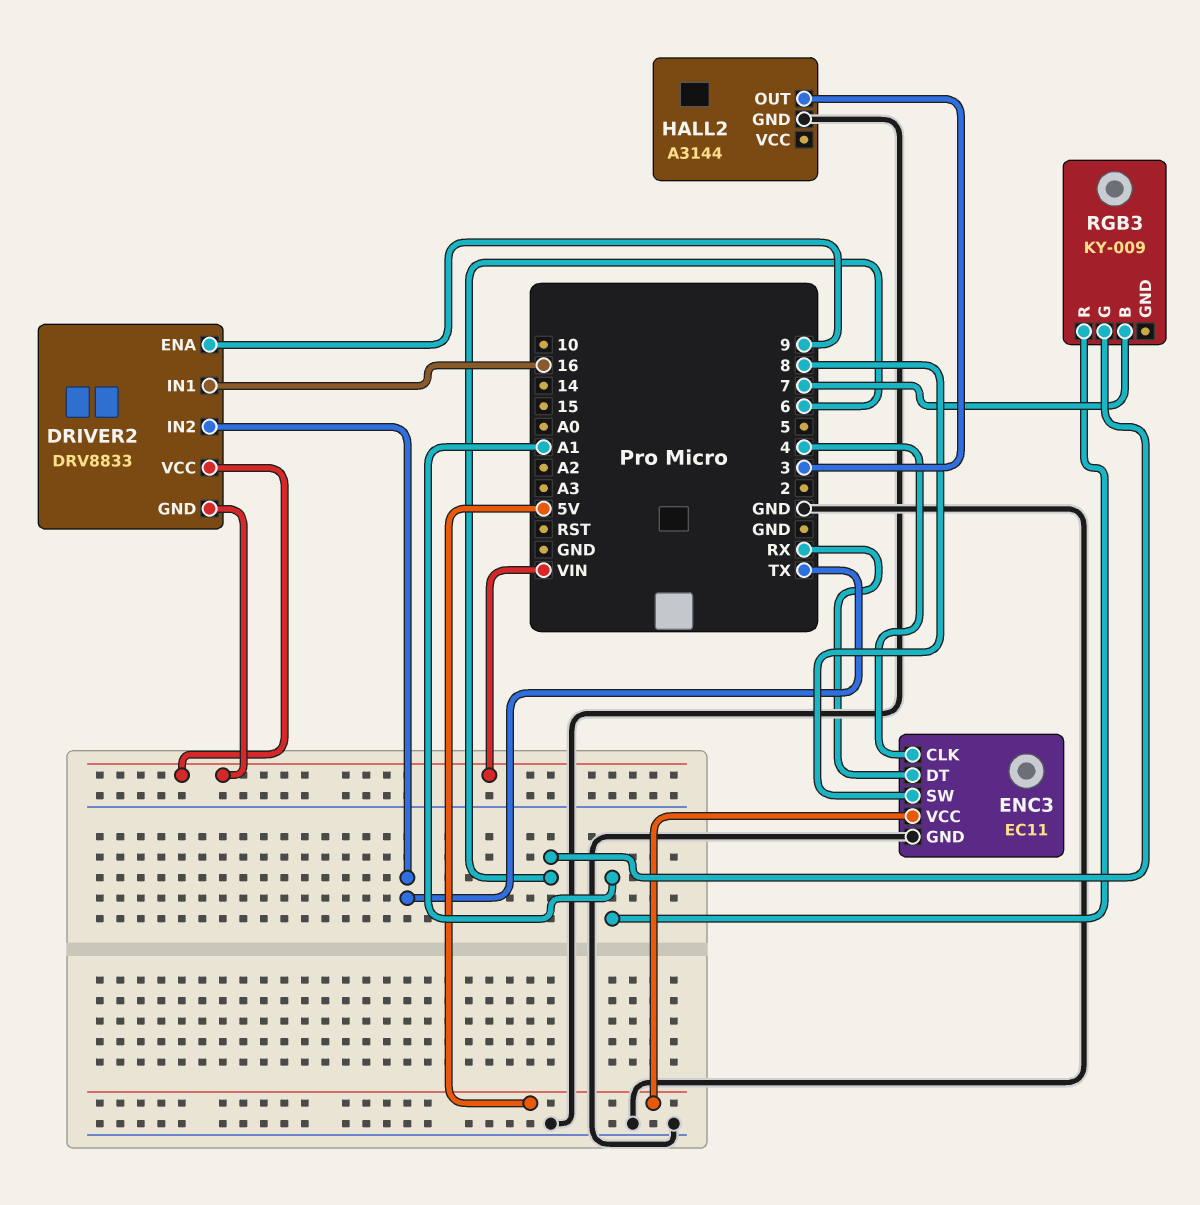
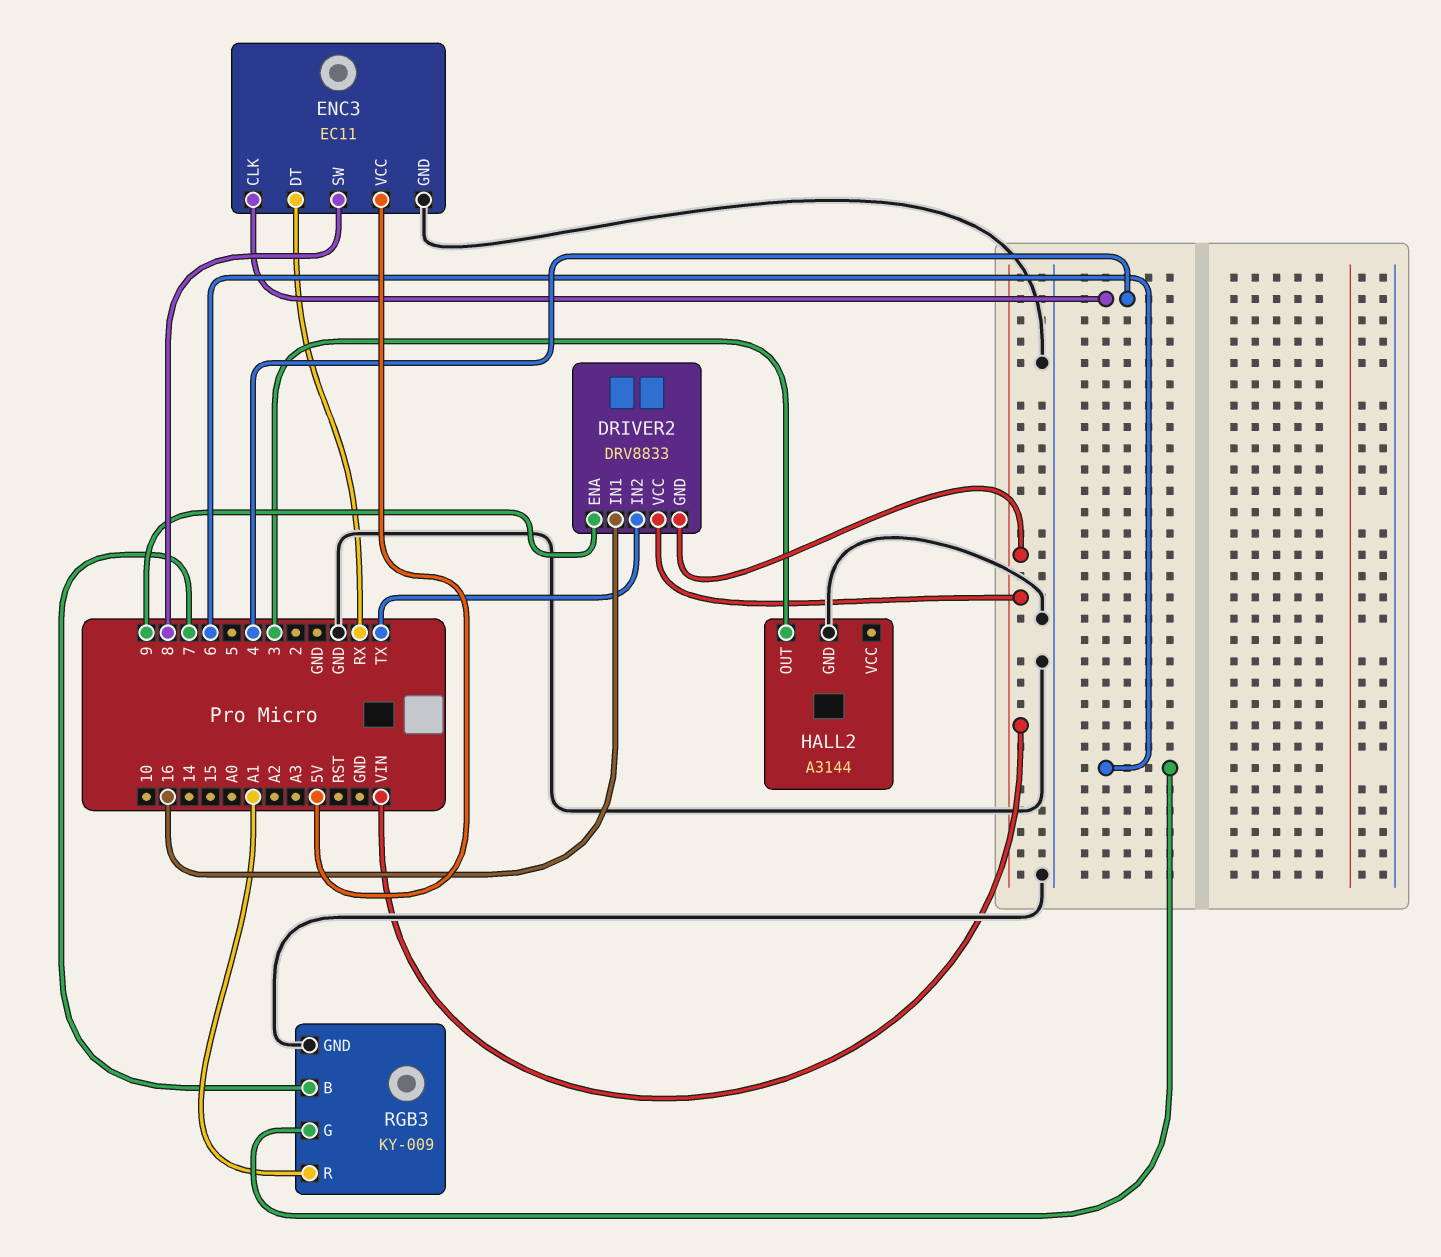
RGB3 pin GND: none -> GND

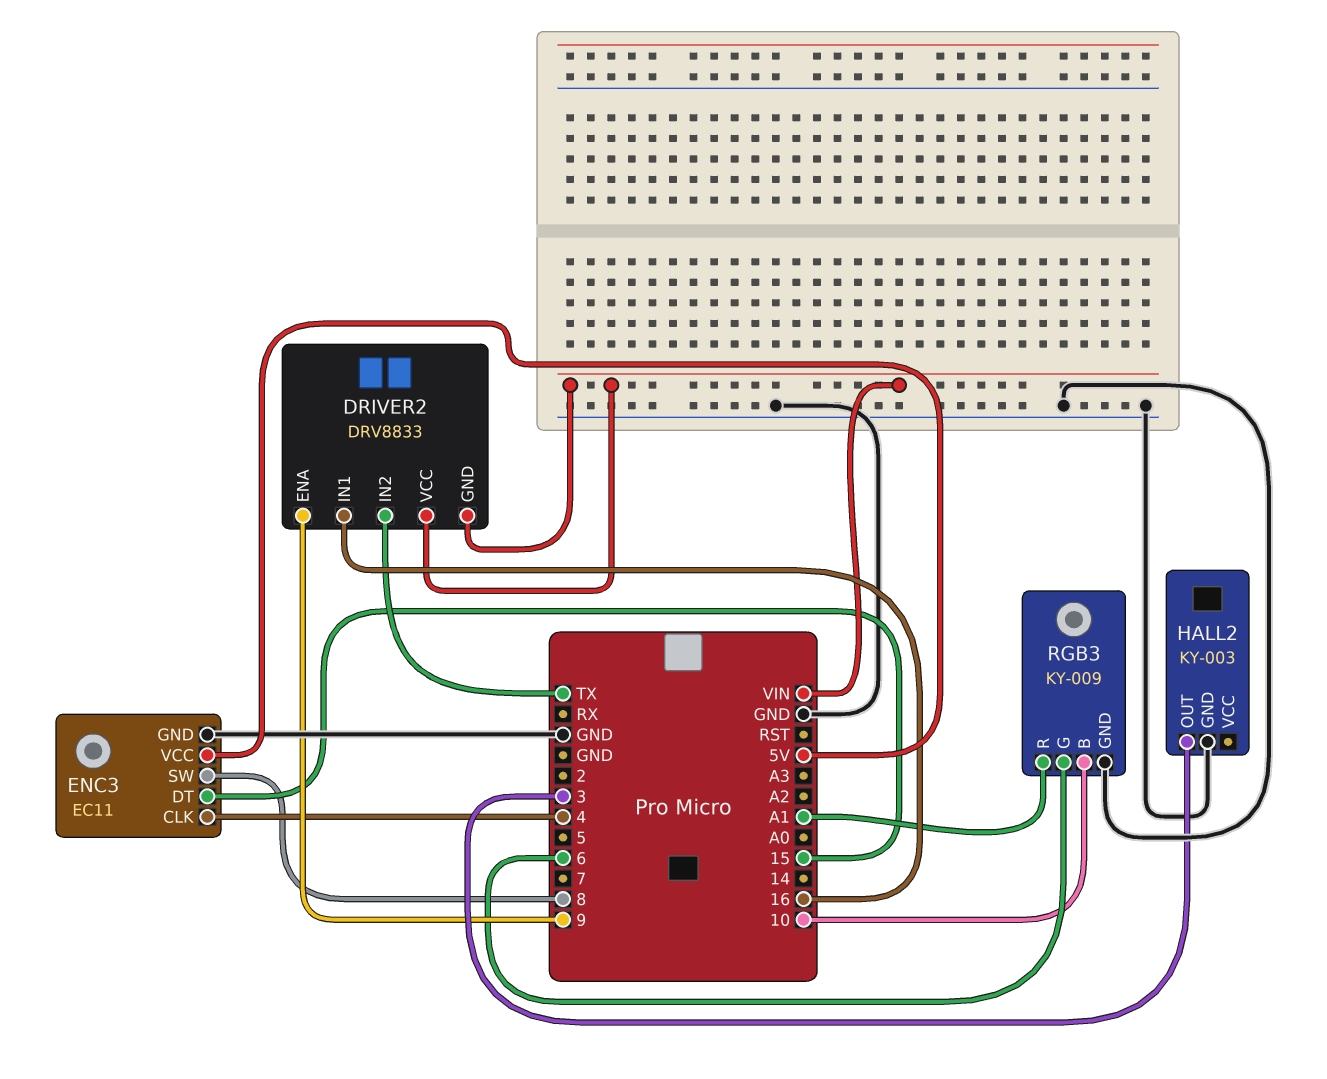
ENC3 pin DT: RX -> 15
HALL2: A3144 -> KY-003
RGB3 pin B: 7 -> 10

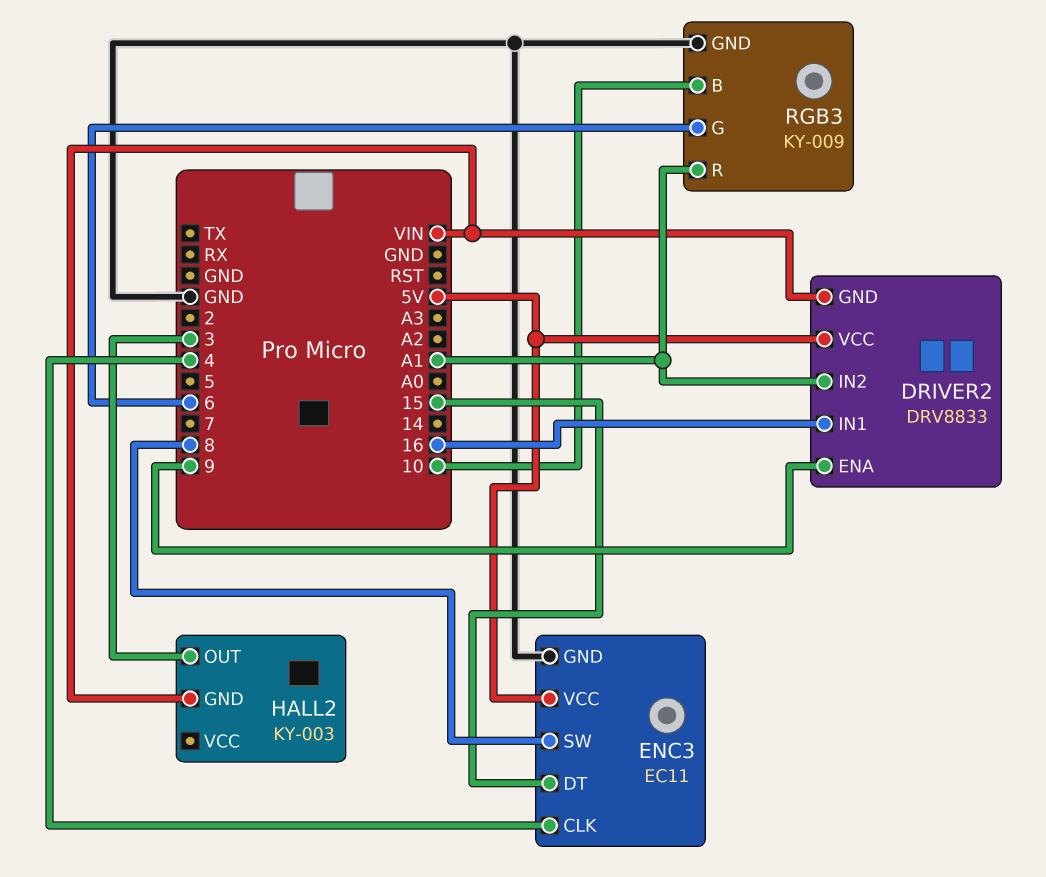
DRIVER2 pin IN2: TX -> A1
DRIVER2 pin VCC: VIN -> 5V
HALL2 pin GND: GND -> VIN

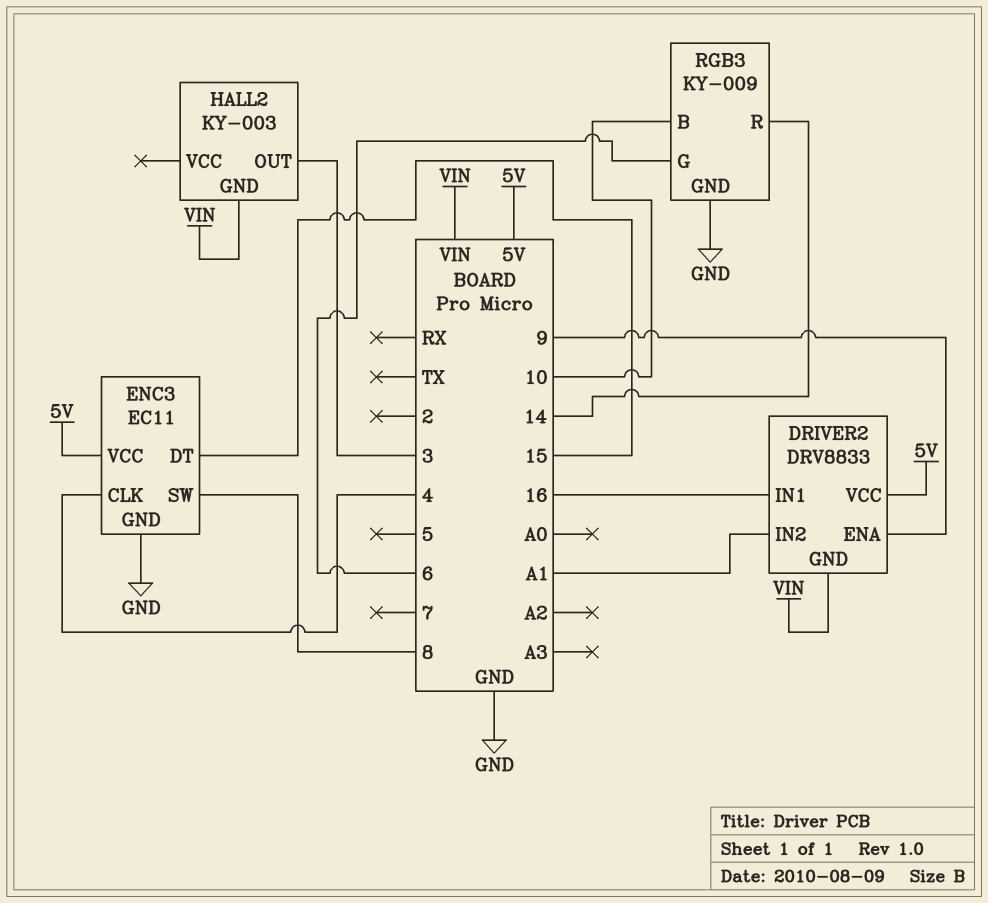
RGB3 pin R: A1 -> 14

